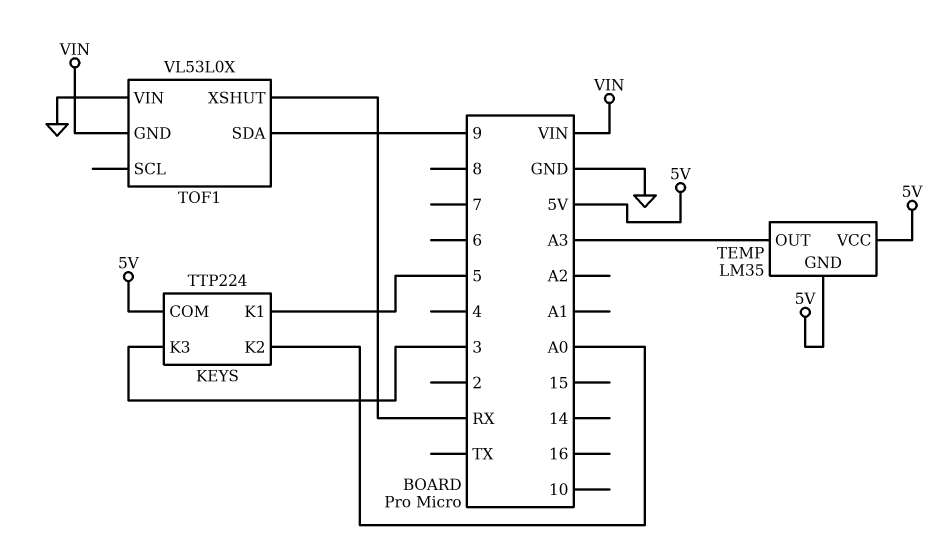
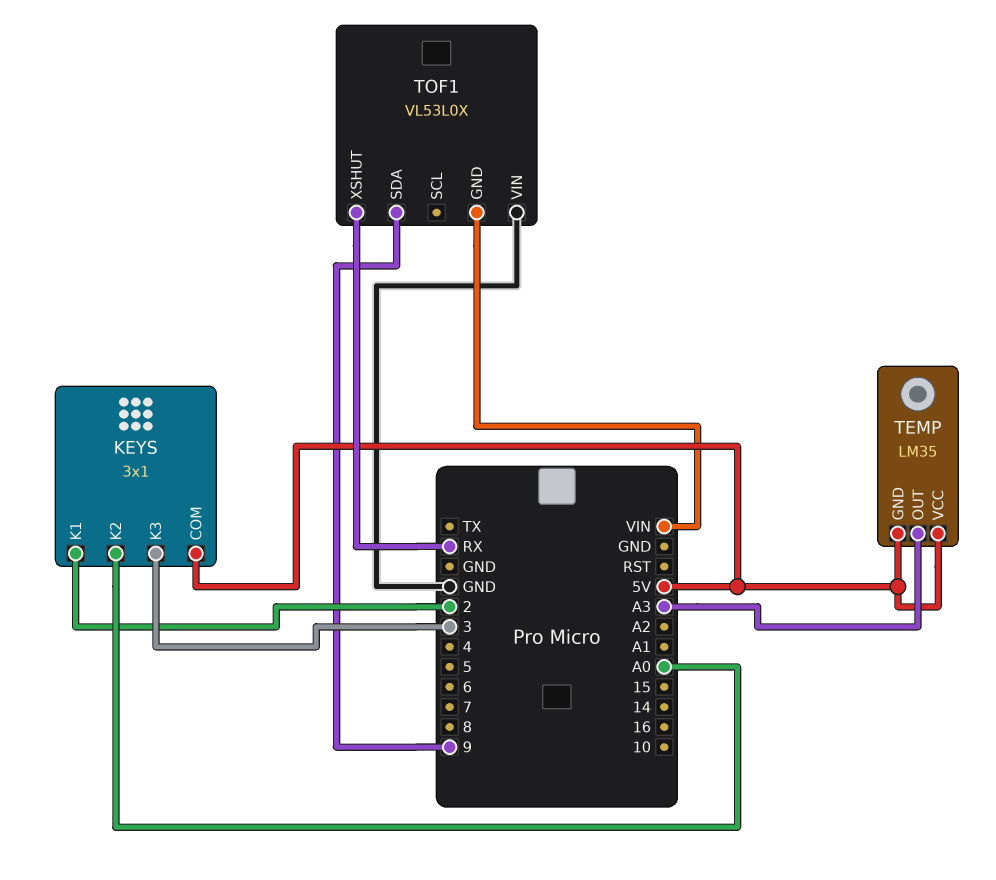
KEYS: TTP224 -> 3x1
KEYS pin K1: 5 -> 2

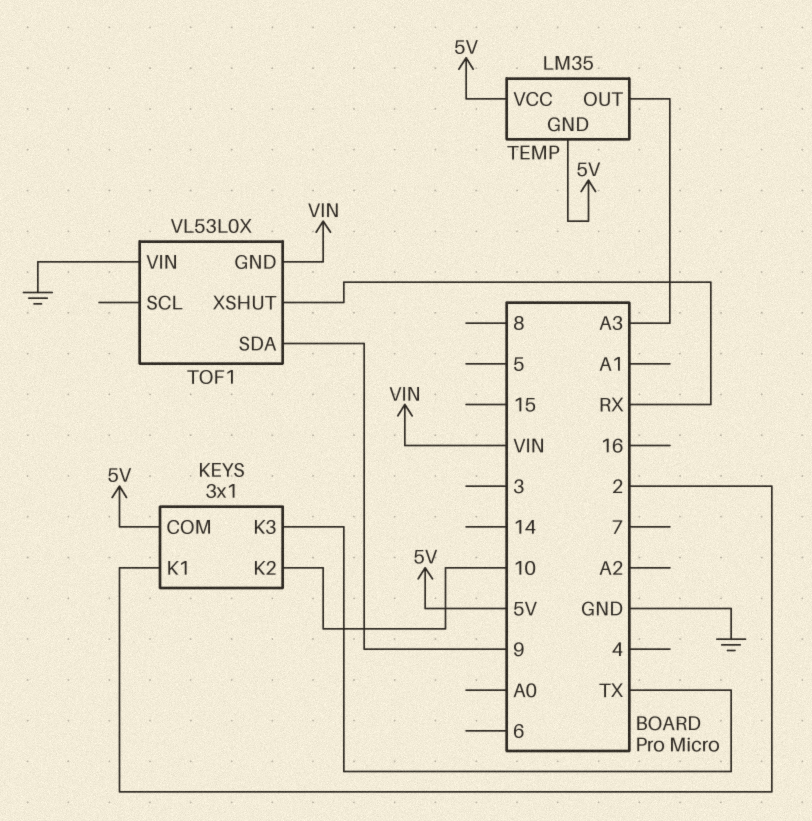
KEYS pin K2: A0 -> 10
KEYS pin K3: 3 -> TX

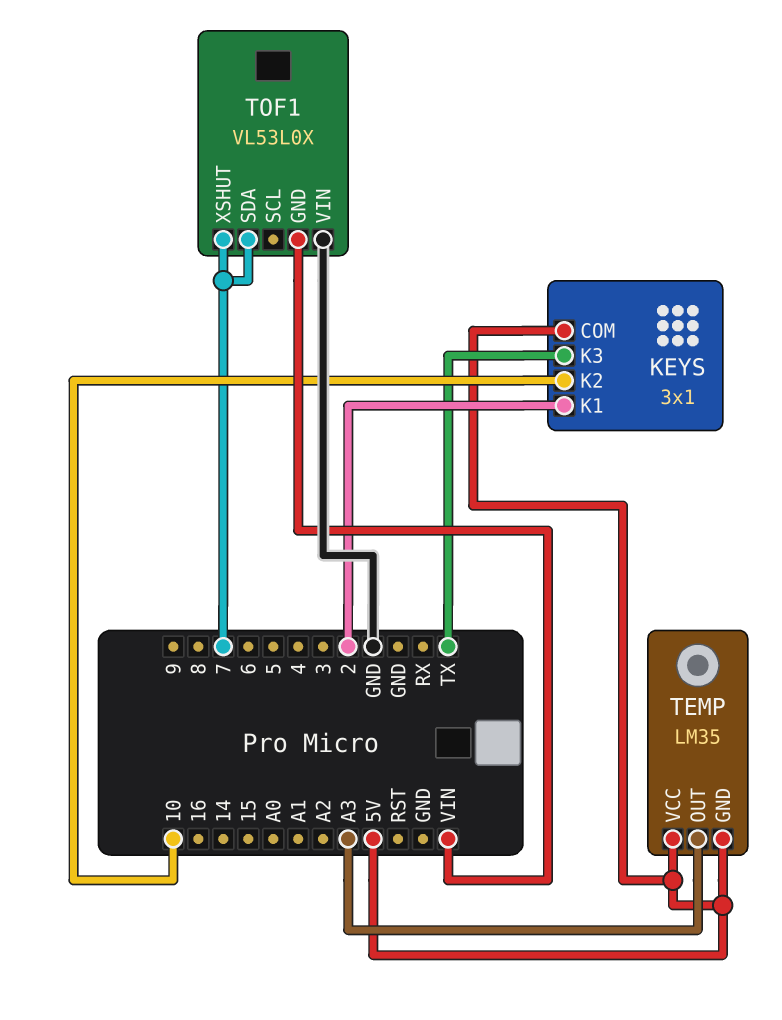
TOF1 pin SDA: 9 -> 7
TOF1 pin XSHUT: RX -> 7

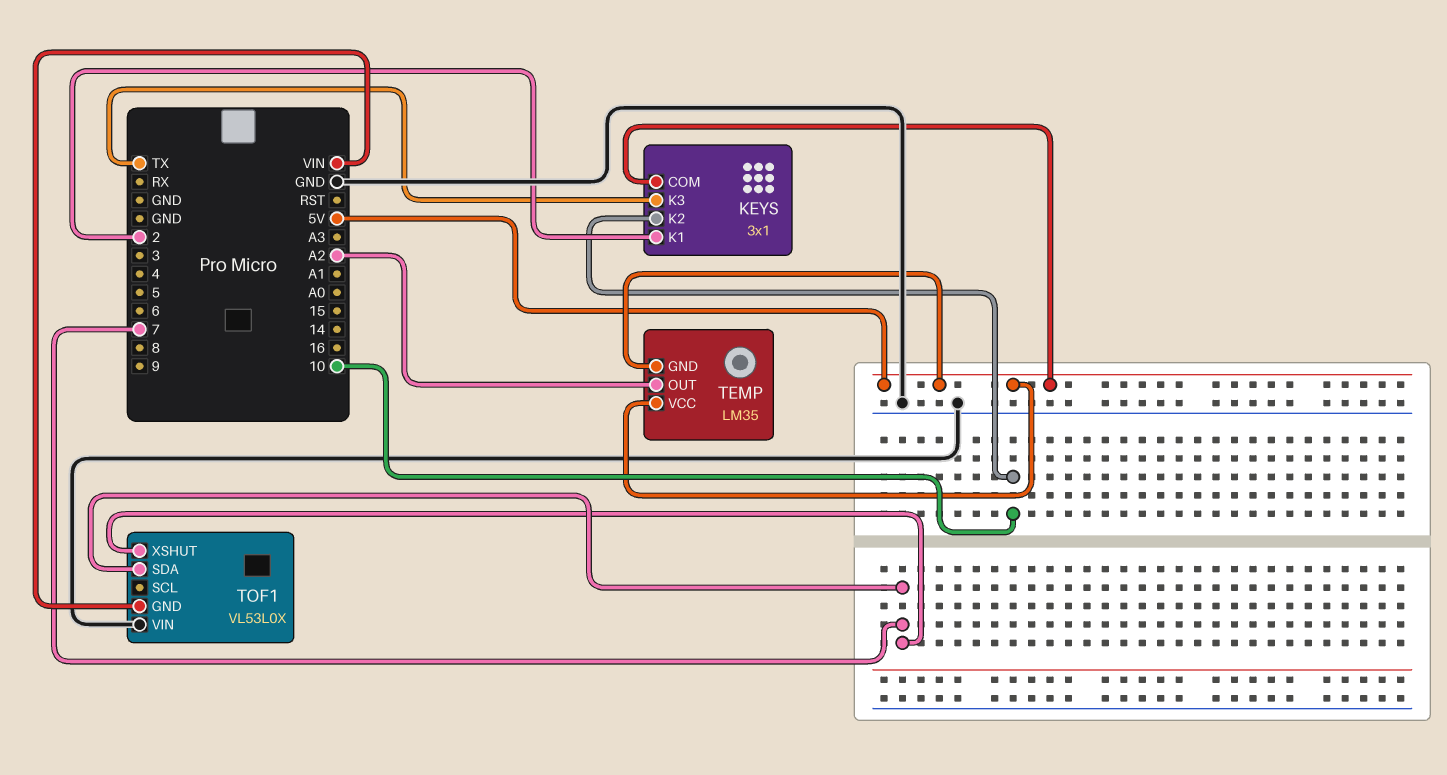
TEMP pin OUT: A3 -> A2

